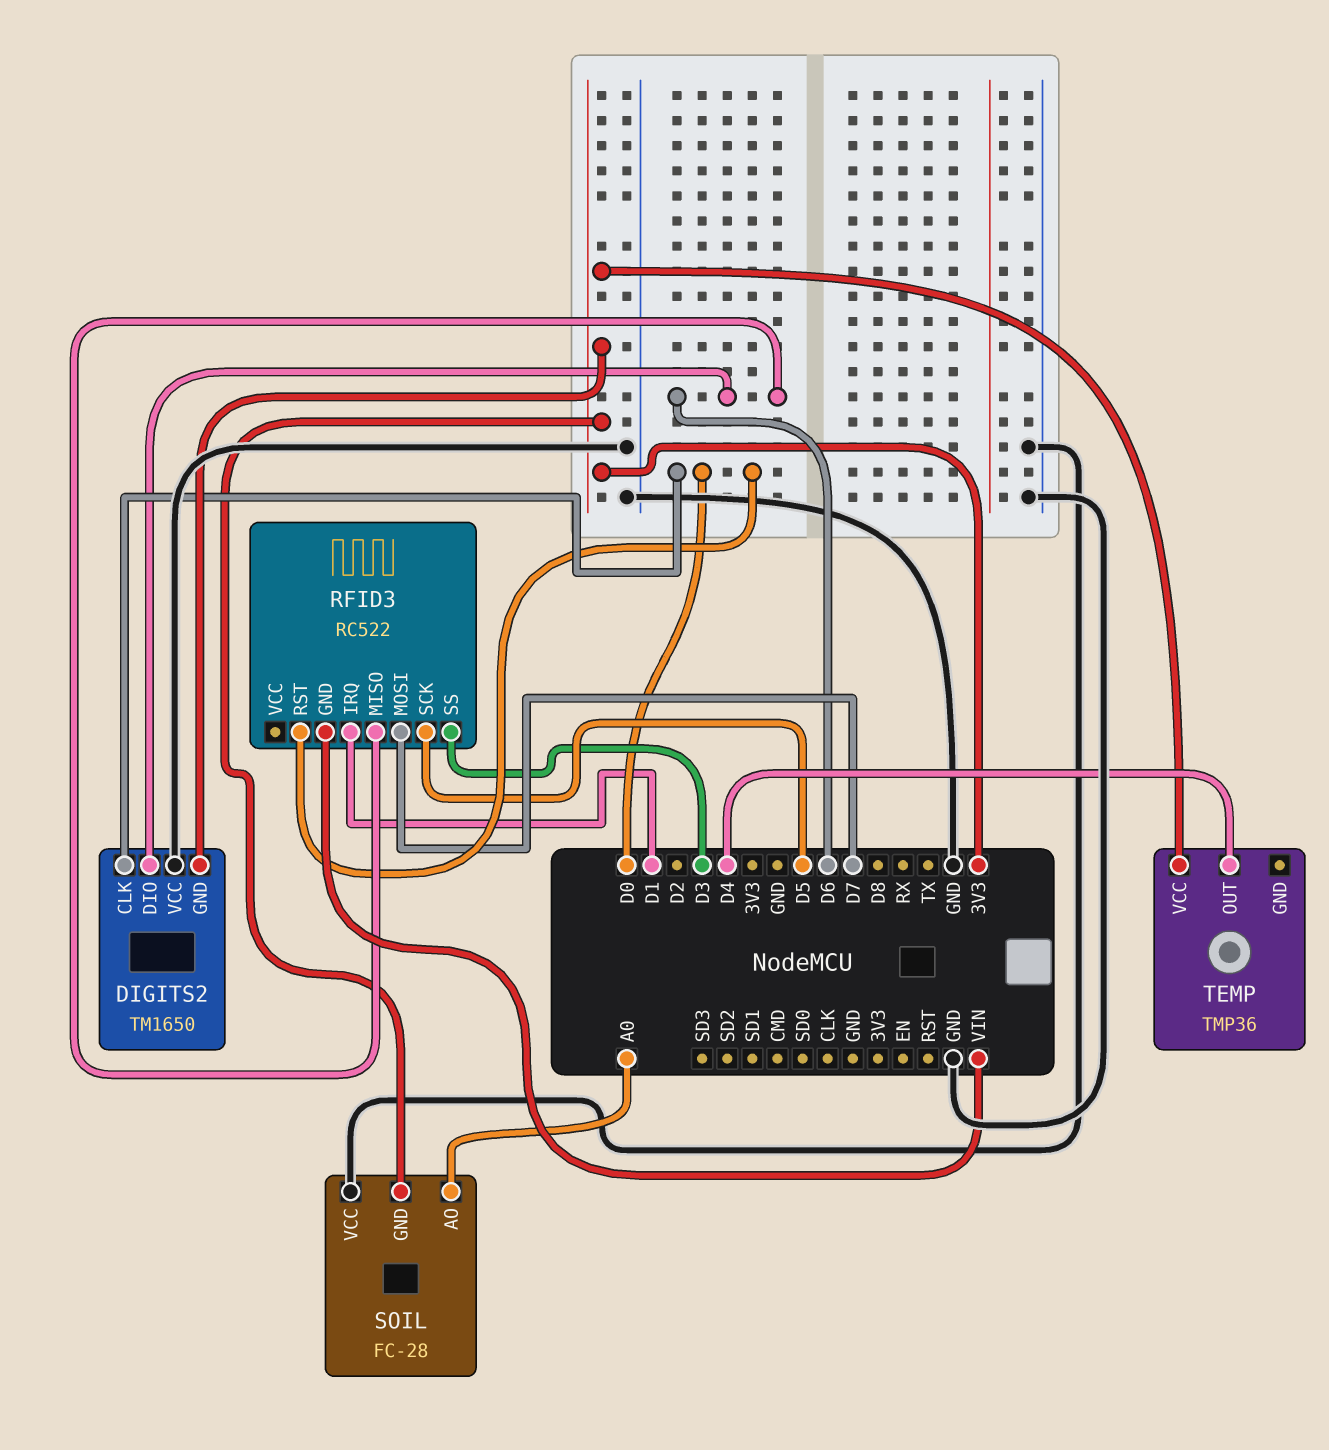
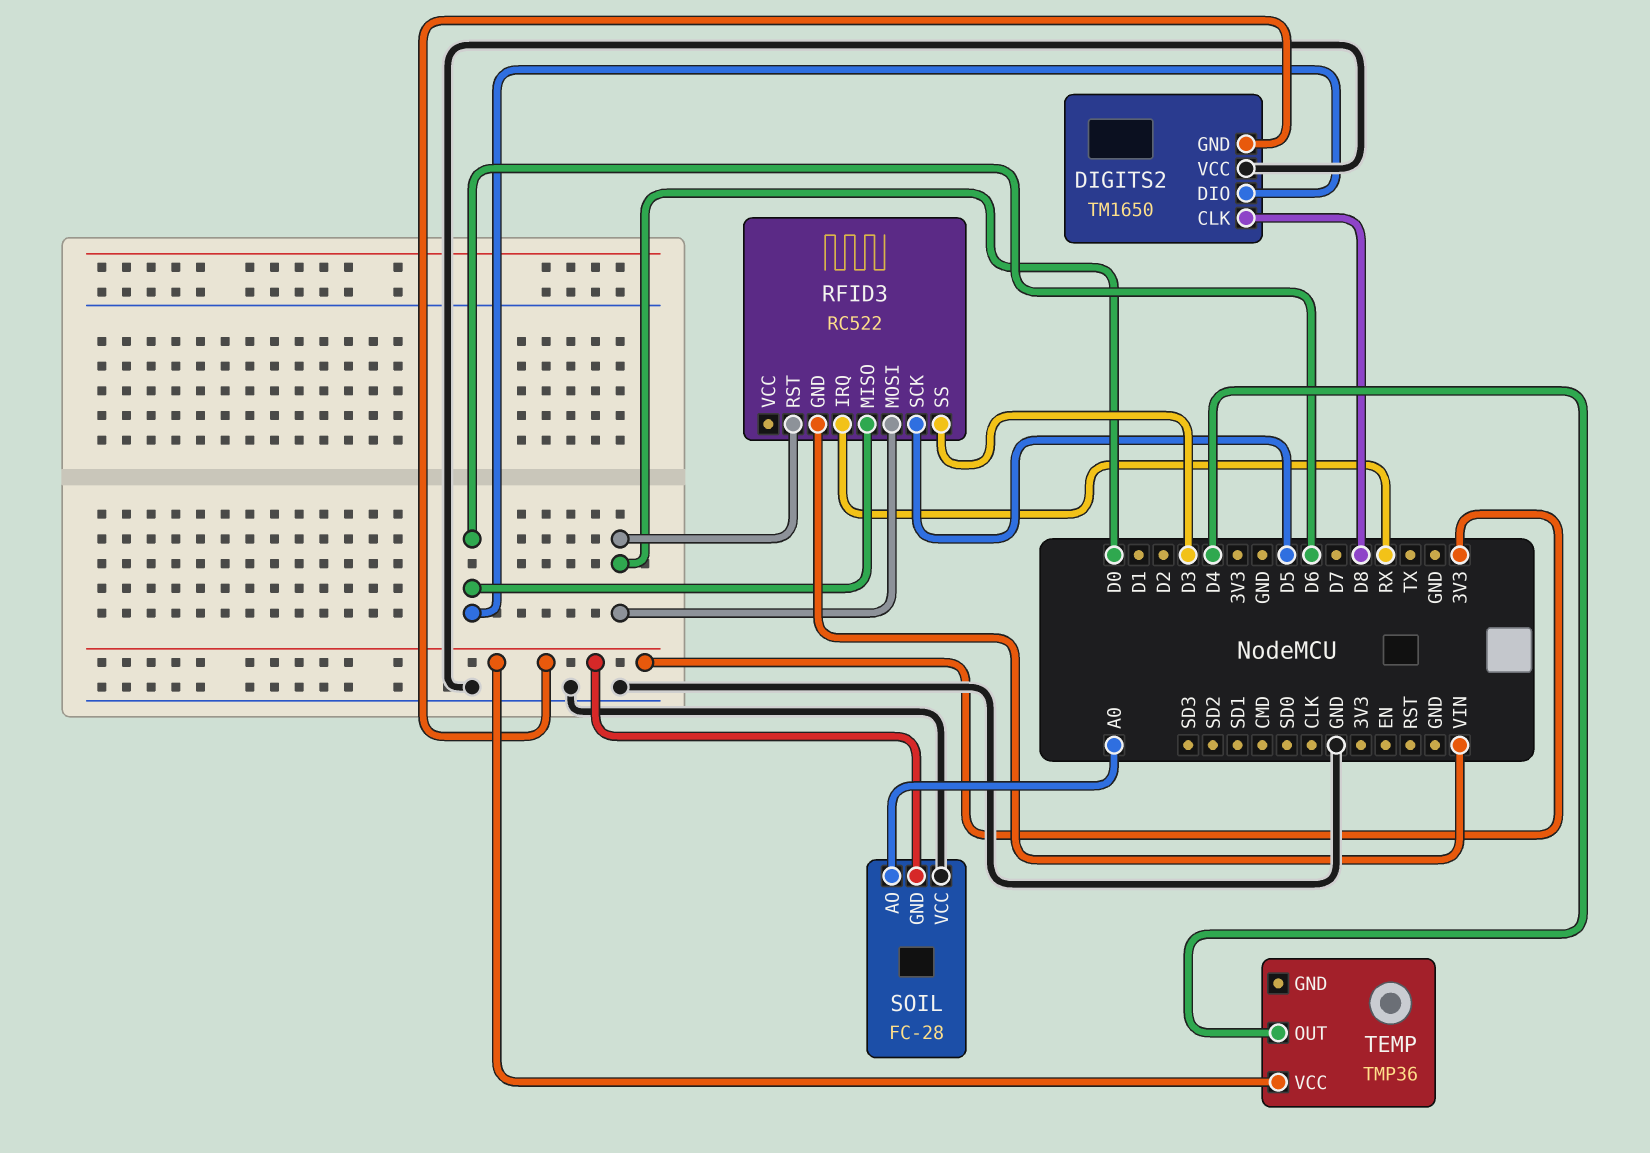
DIGITS2 pin CLK: D0 -> D8
RFID3 pin IRQ: D1 -> RX
RFID3 pin MOSI: D7 -> D0

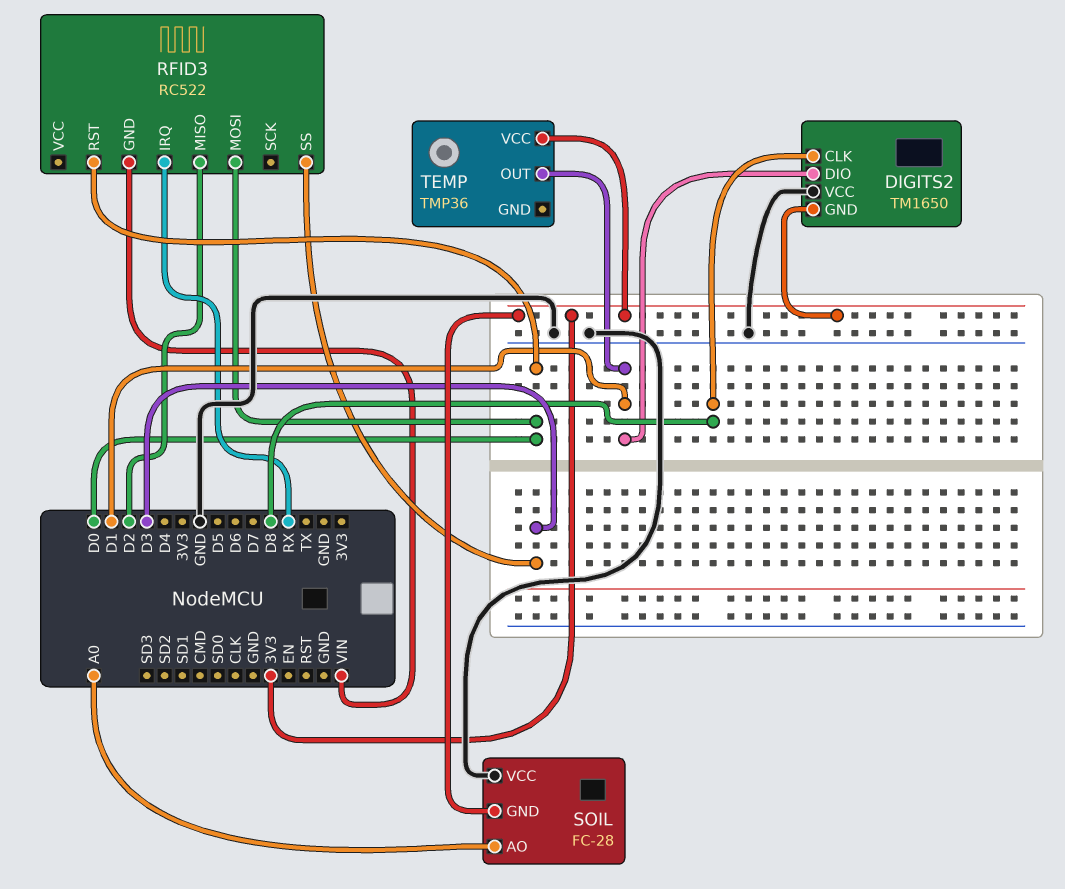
DIGITS2 pin DIO: D6 -> D1
RFID3 pin MISO: D6 -> D2
RFID3 pin SCK: D5 -> none
TEMP pin OUT: D4 -> D1

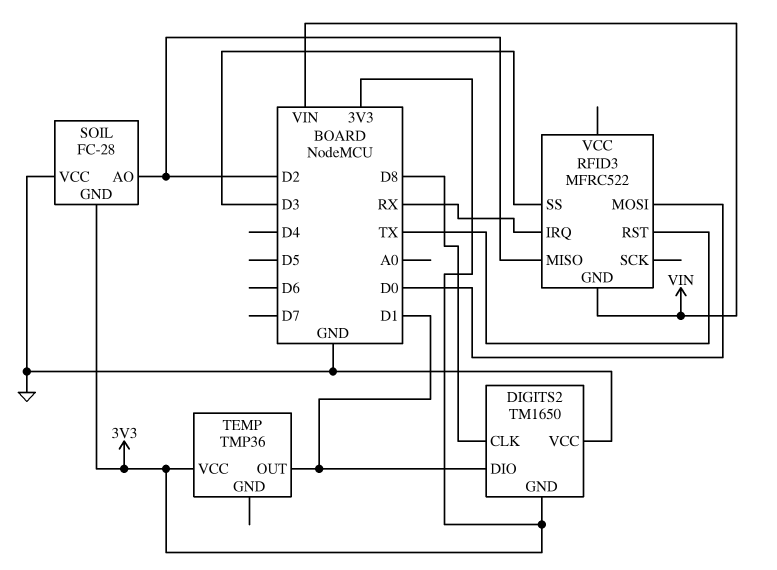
RFID3: RC522 -> MFRC522
RFID3 pin RST: D0 -> TX
SOIL pin AO: A0 -> D2

